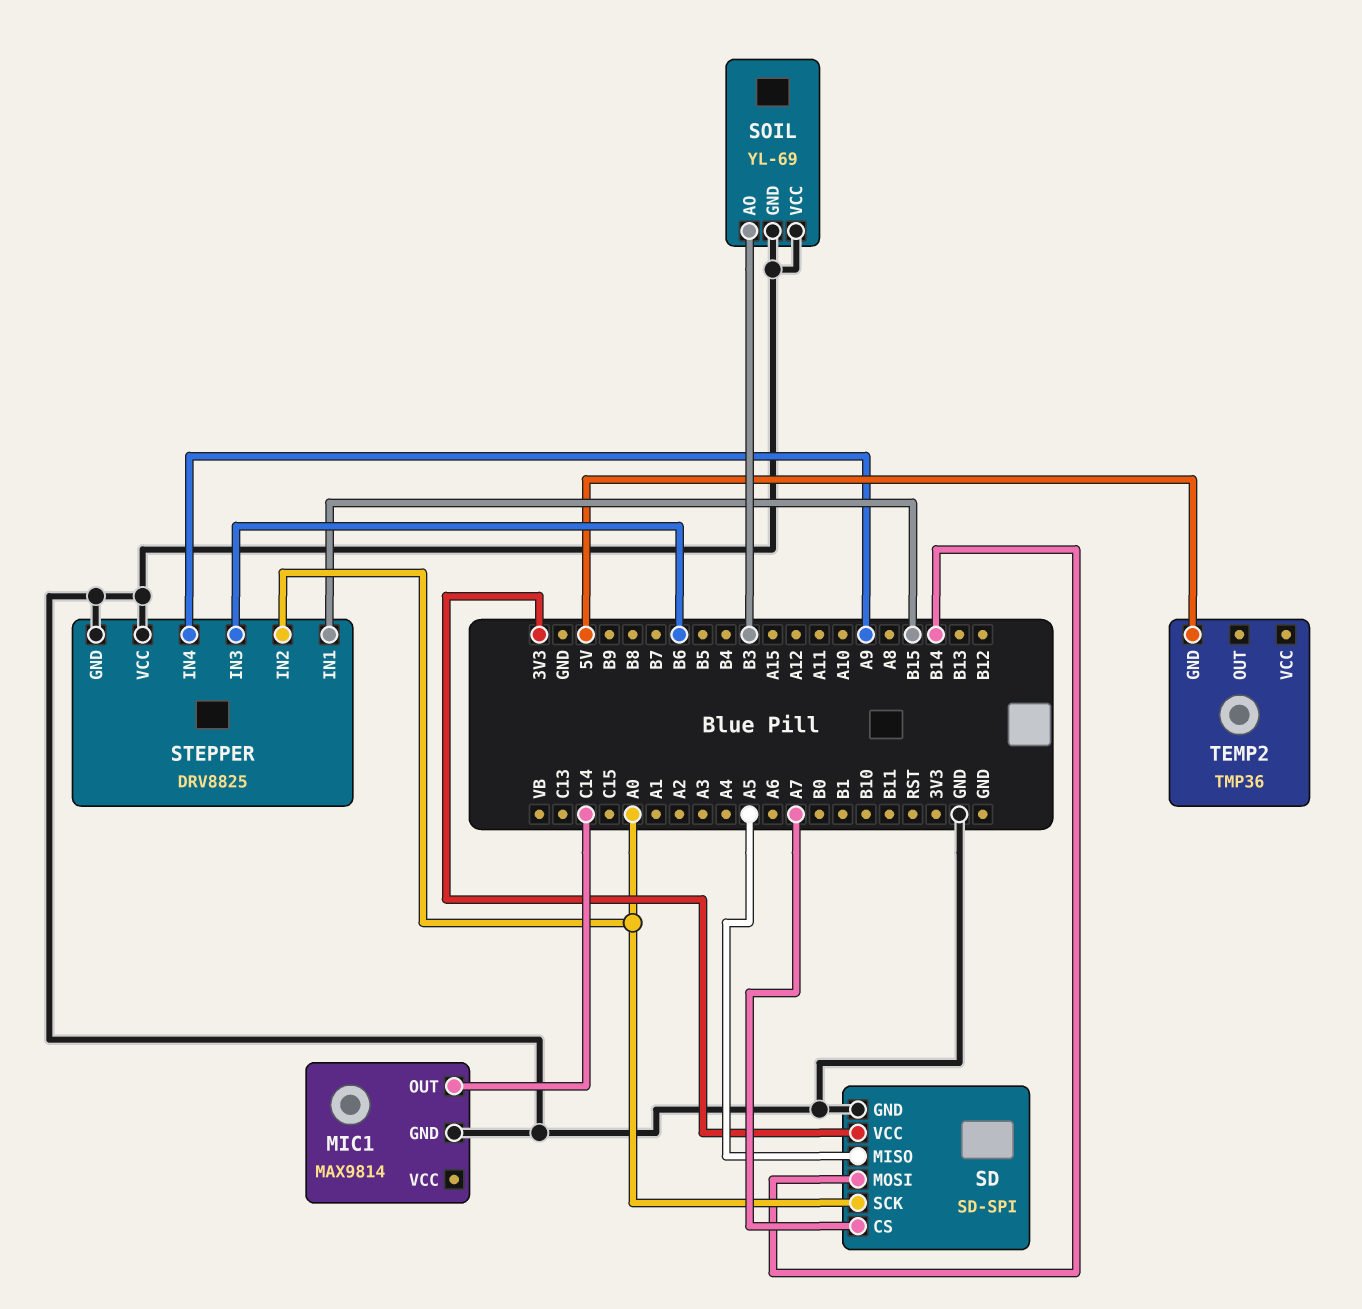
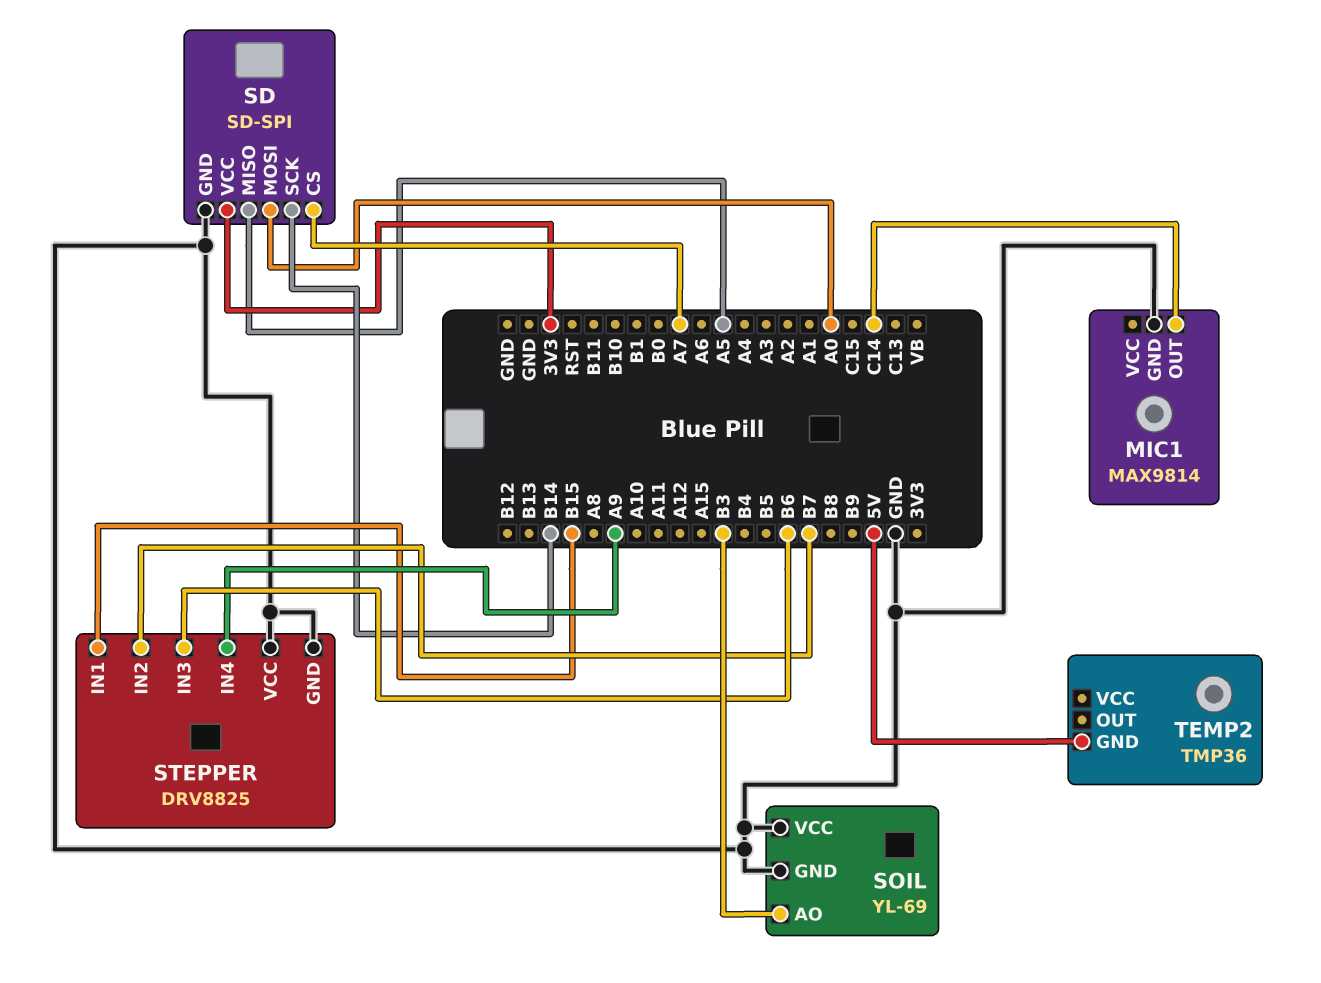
SD pin MOSI: B14 -> A0
SD pin SCK: A0 -> B14
STEPPER pin IN2: A0 -> B7

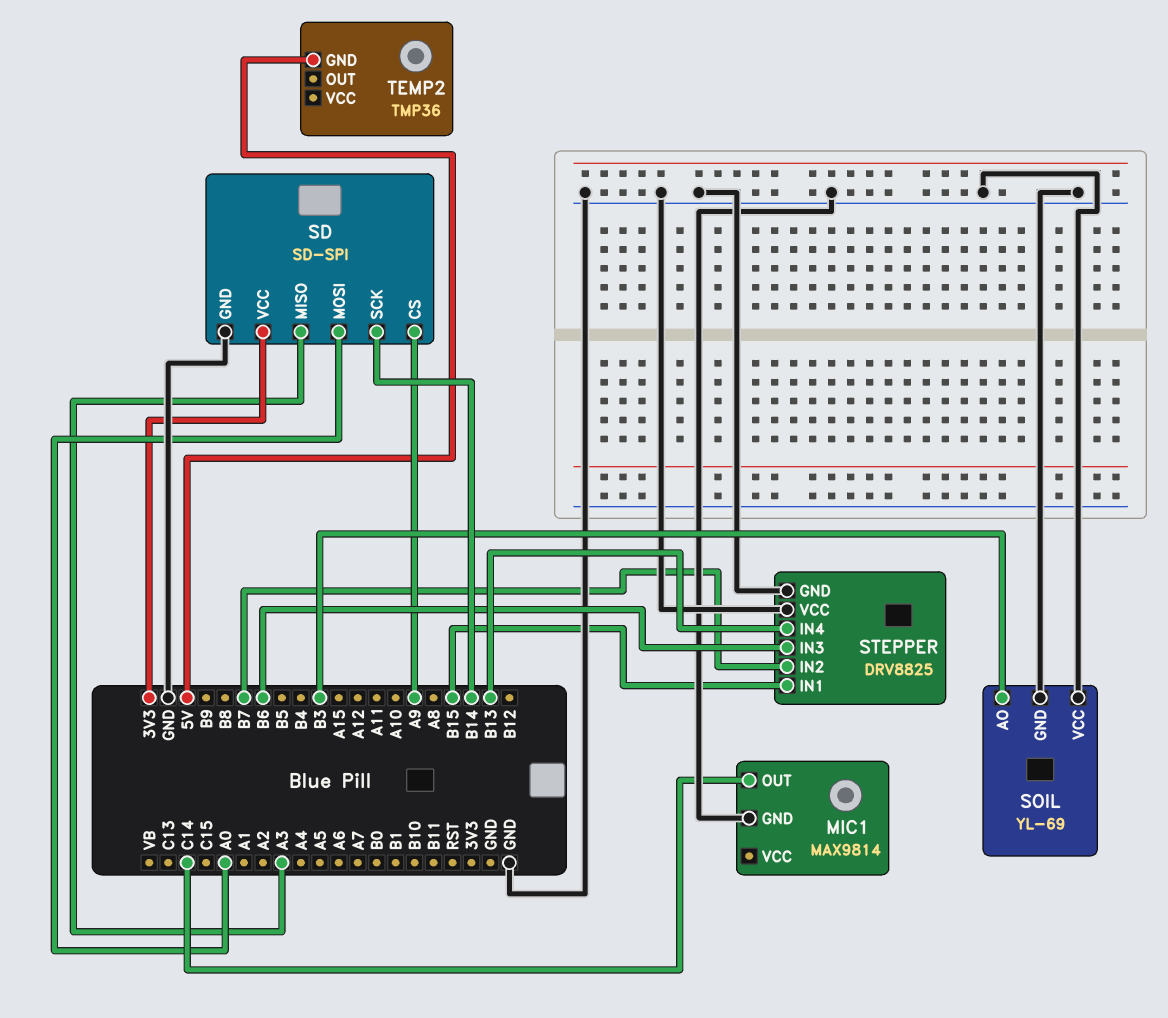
SD pin CS: A7 -> A9
SD pin MISO: A5 -> A3
STEPPER pin IN4: A9 -> B13

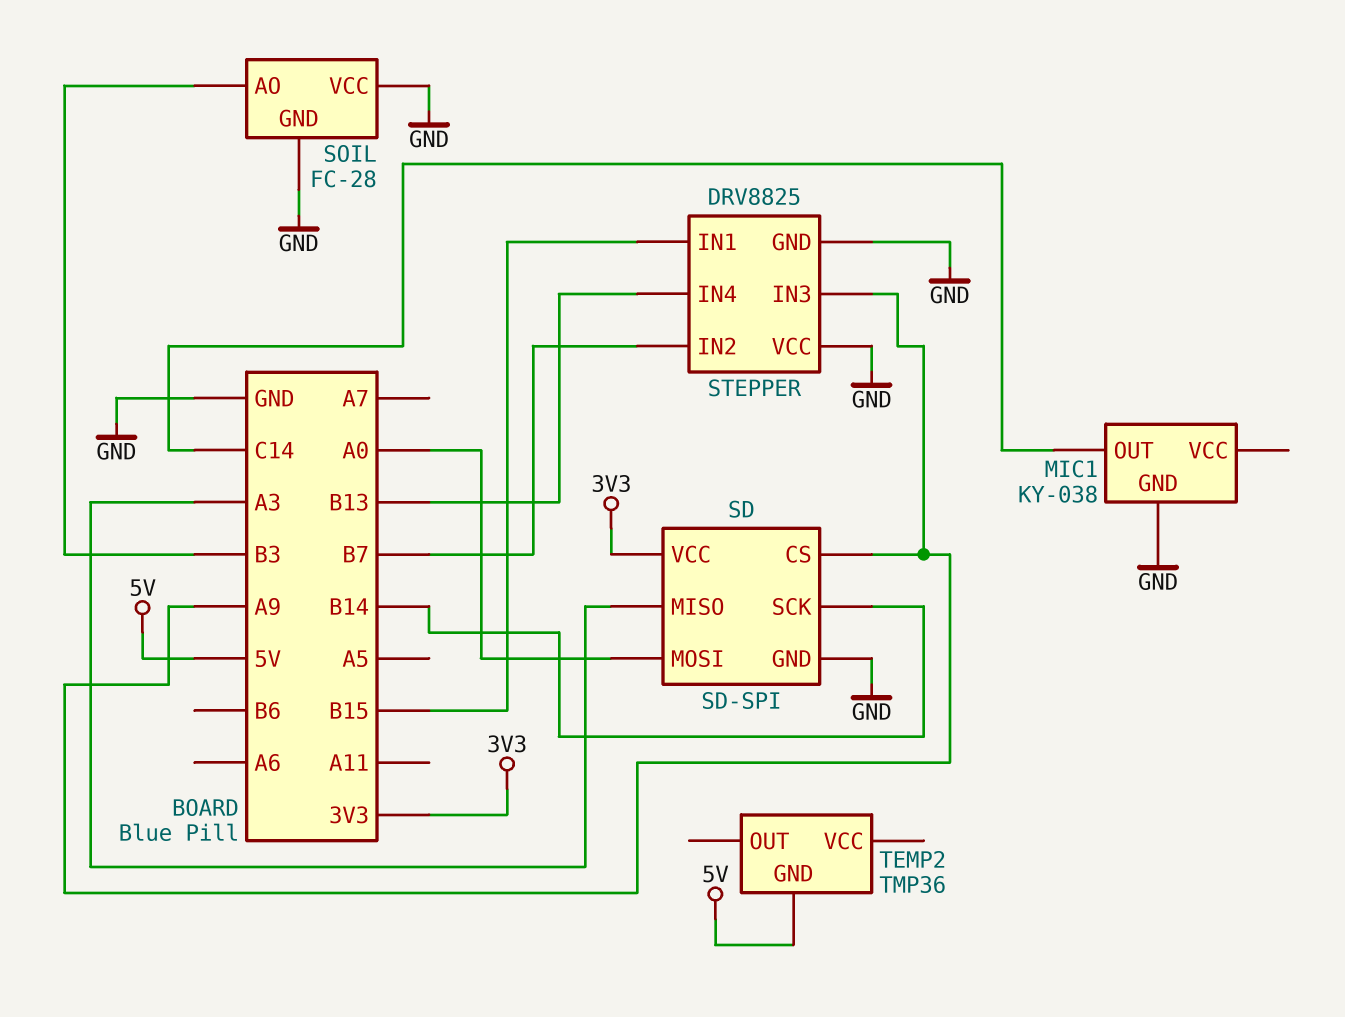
MIC1: MAX9814 -> KY-038
SOIL: YL-69 -> FC-28
STEPPER pin IN3: B6 -> A9

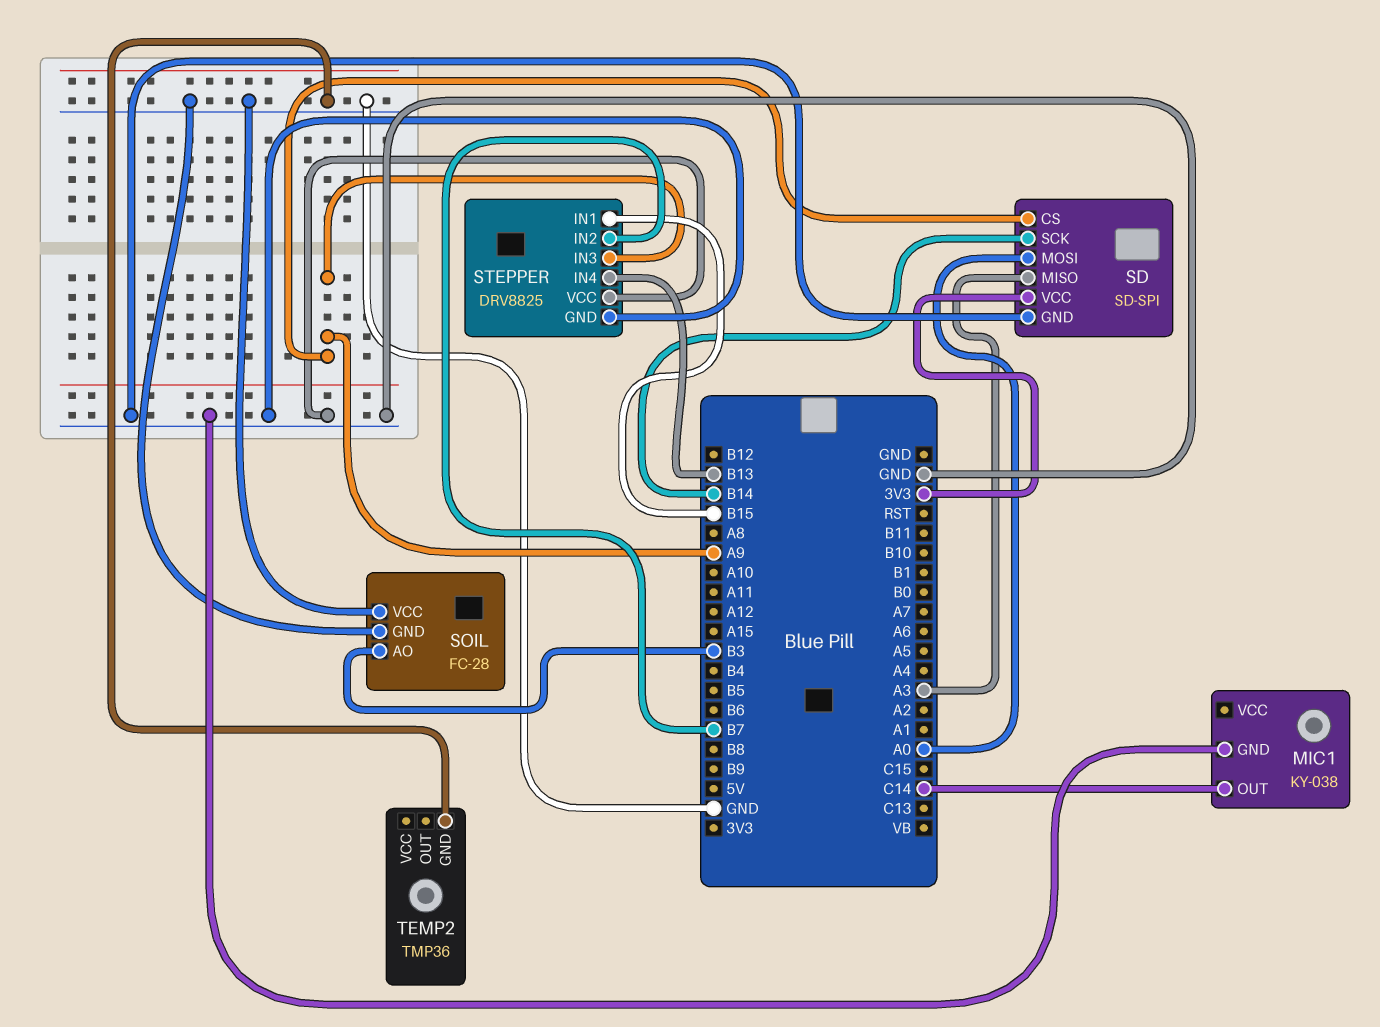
TEMP2 pin GND: 5V -> GND

